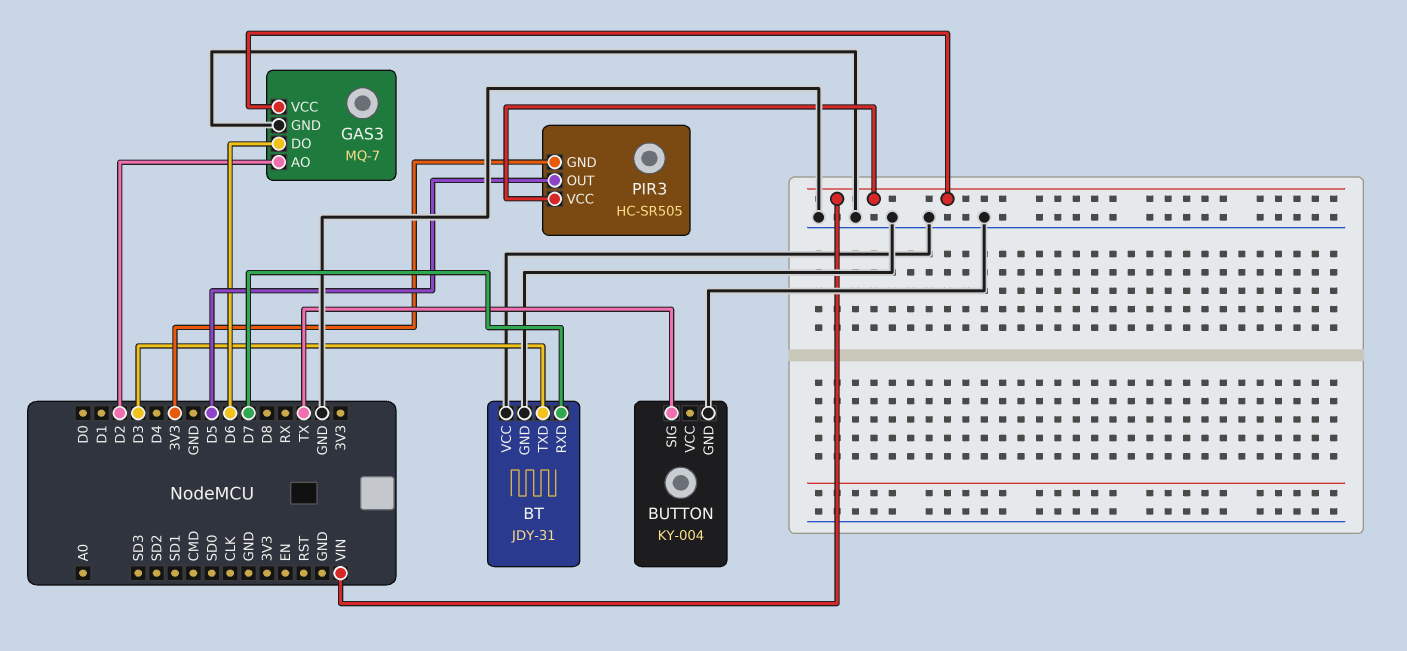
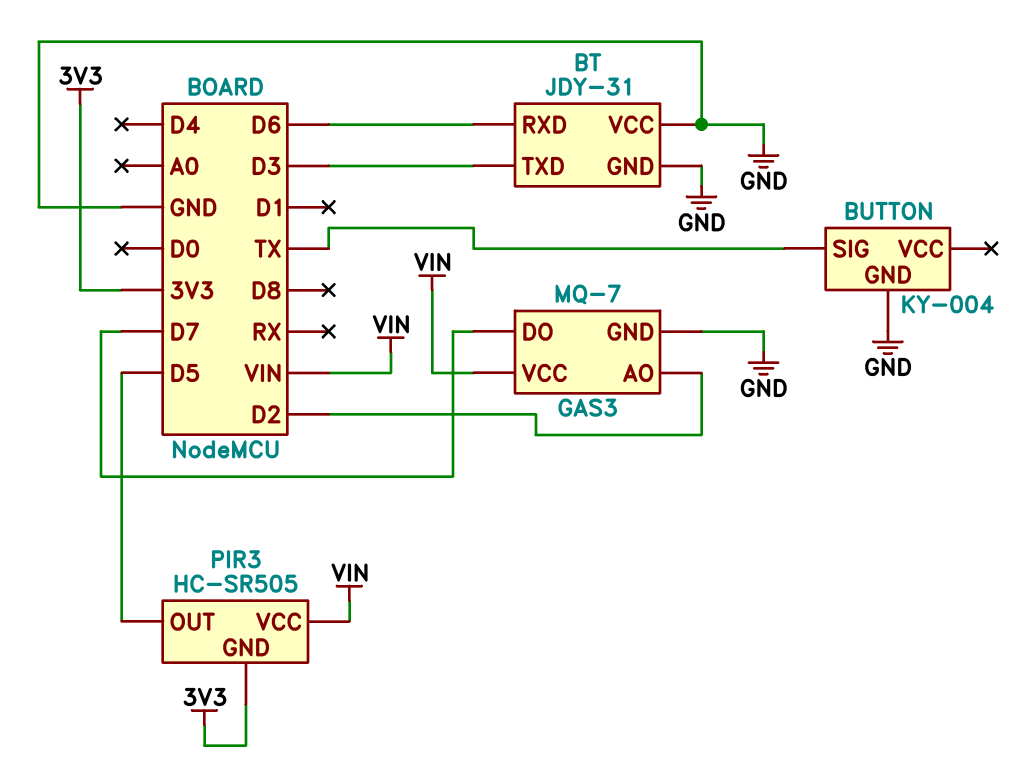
BT pin RXD: D7 -> D6
GAS3 pin DO: D6 -> D7

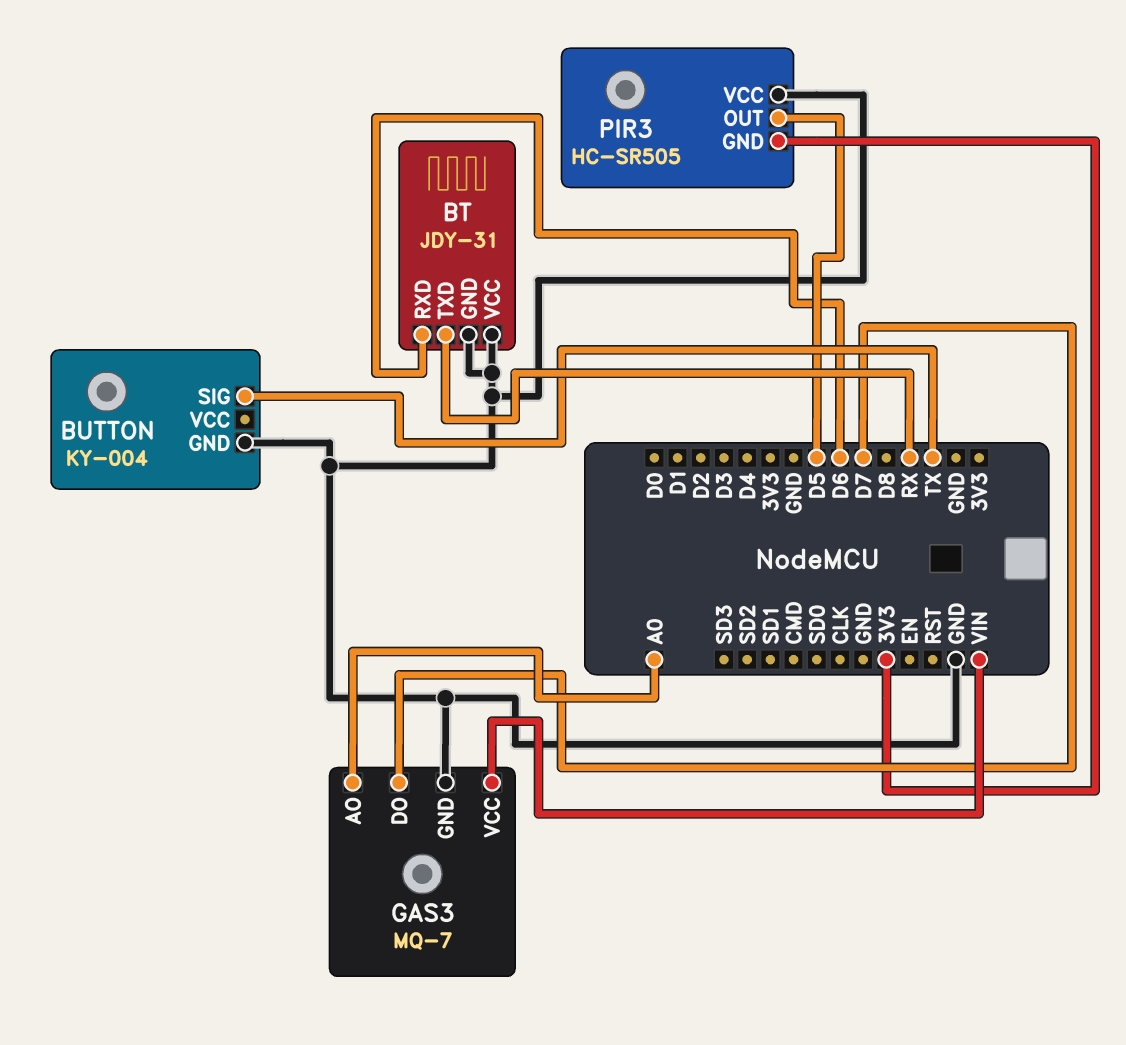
BT pin TXD: D3 -> RX
GAS3 pin AO: D2 -> A0
PIR3 pin VCC: VIN -> GND

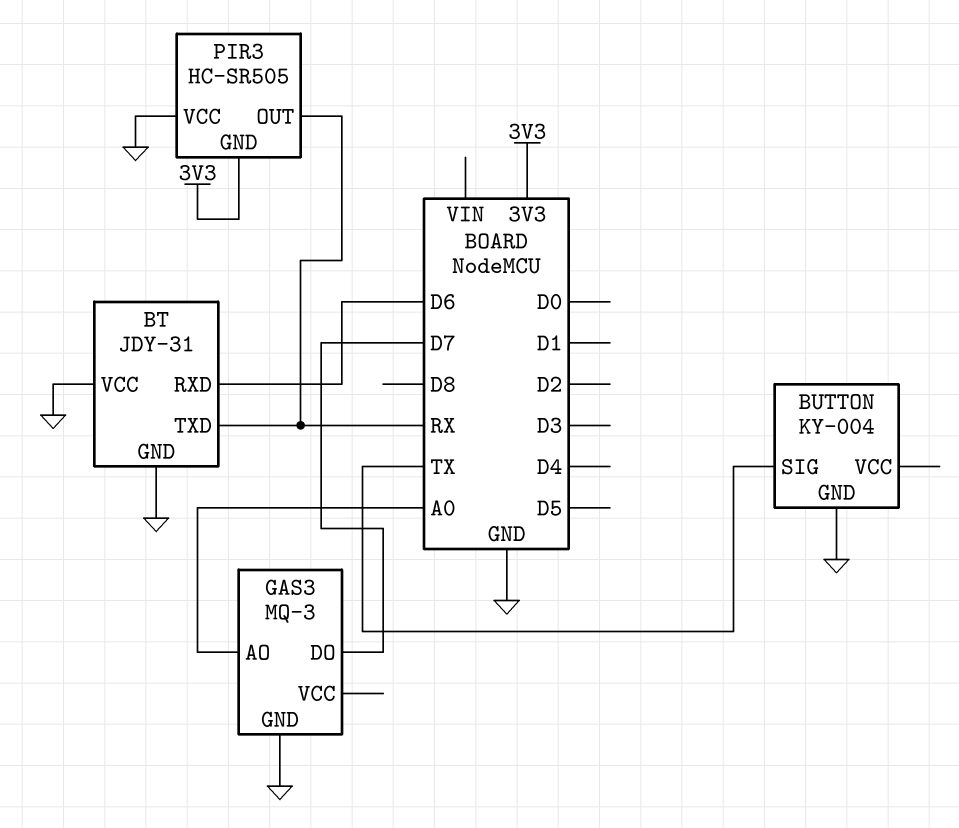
GAS3: MQ-7 -> MQ-3
GAS3 pin VCC: VIN -> none
PIR3 pin OUT: D5 -> RX

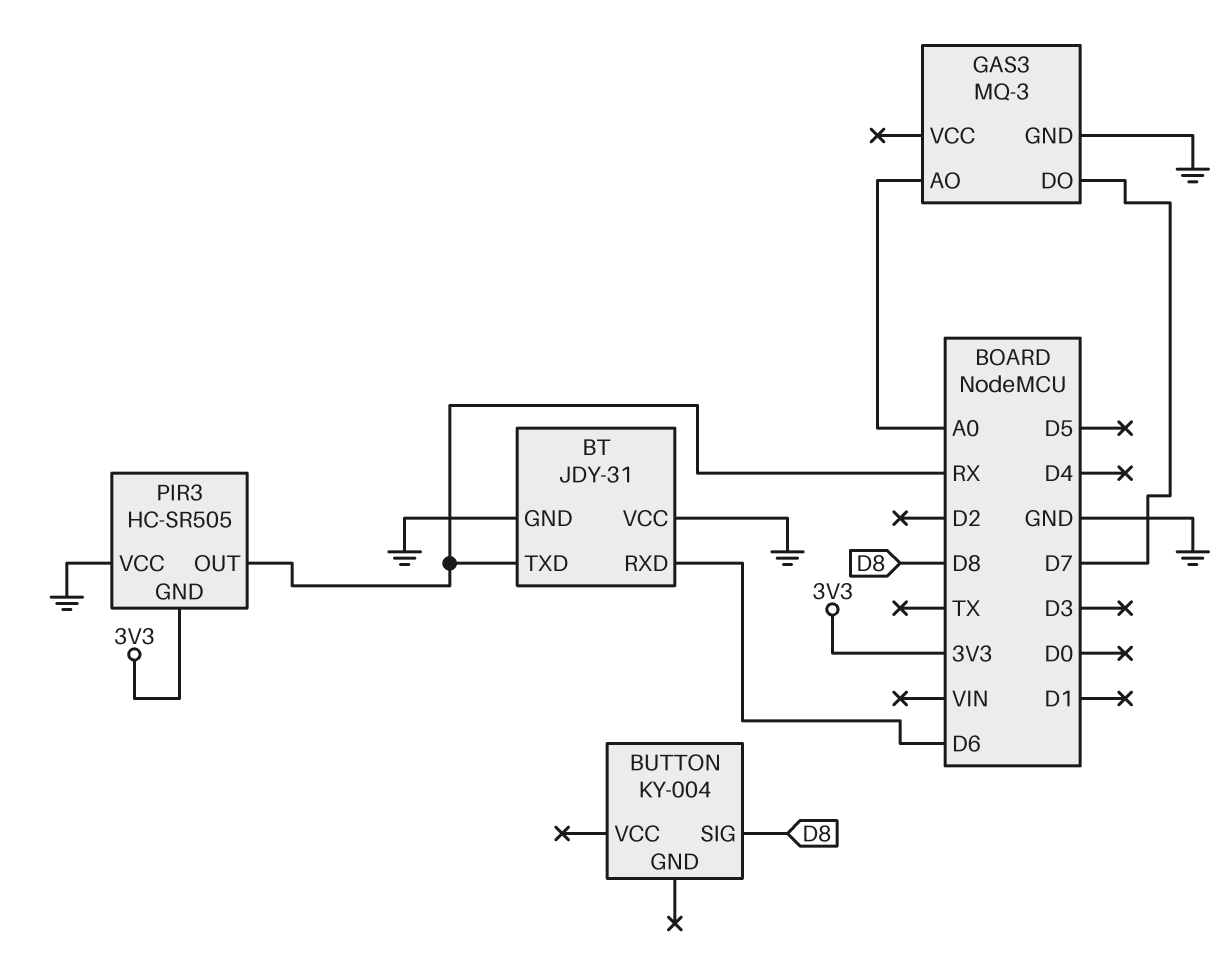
BUTTON pin GND: GND -> none
BUTTON pin SIG: TX -> D8

